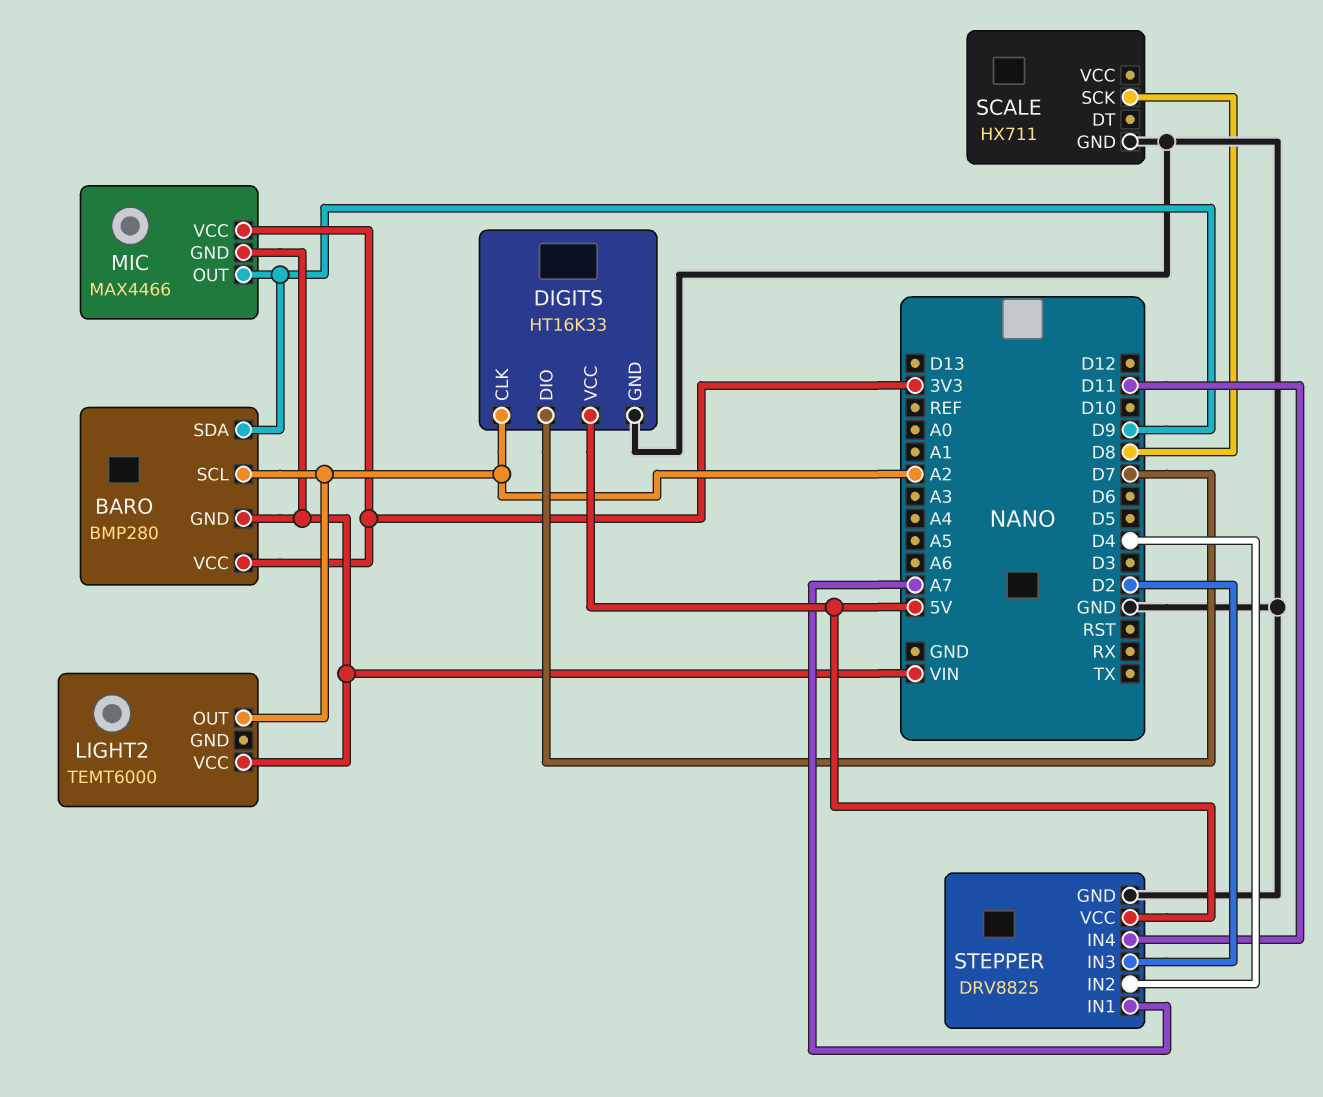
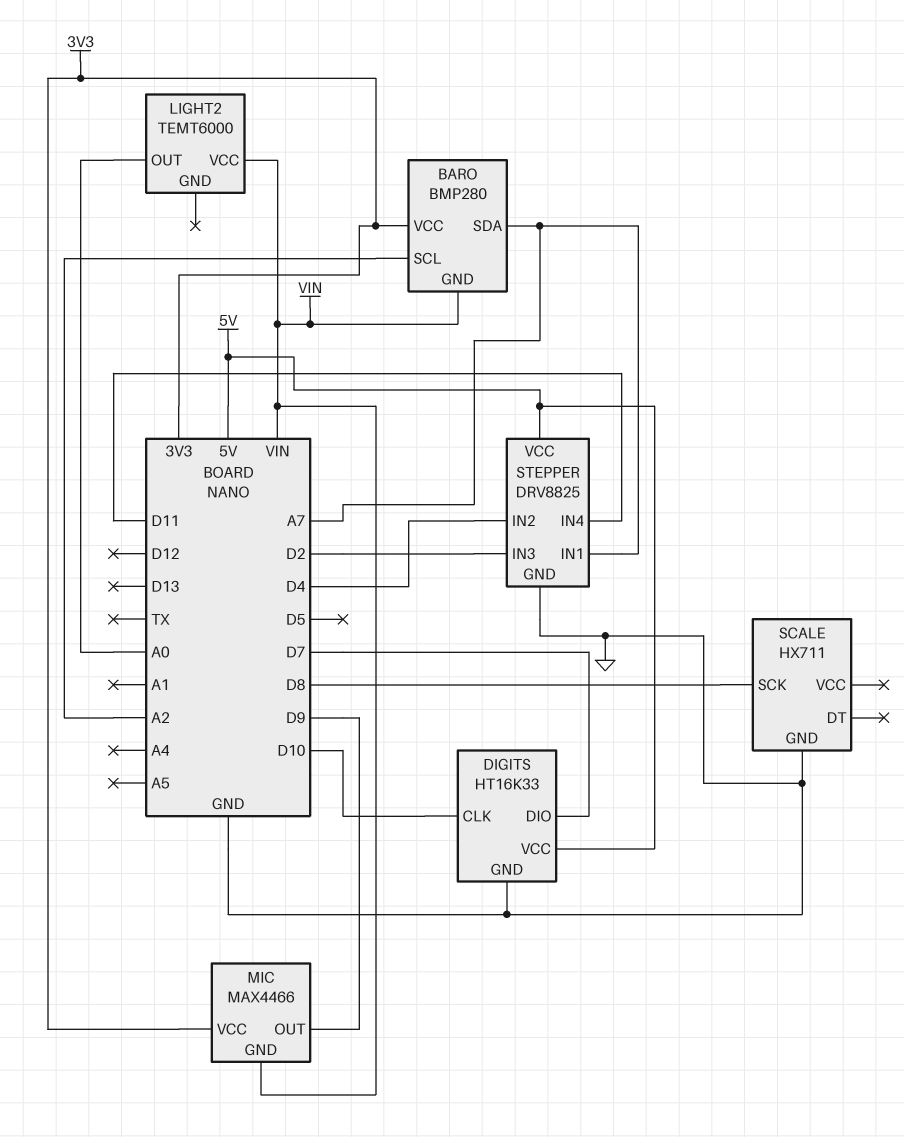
BARO pin SDA: D9 -> A7
DIGITS pin CLK: A2 -> D10
LIGHT2 pin OUT: A2 -> A0

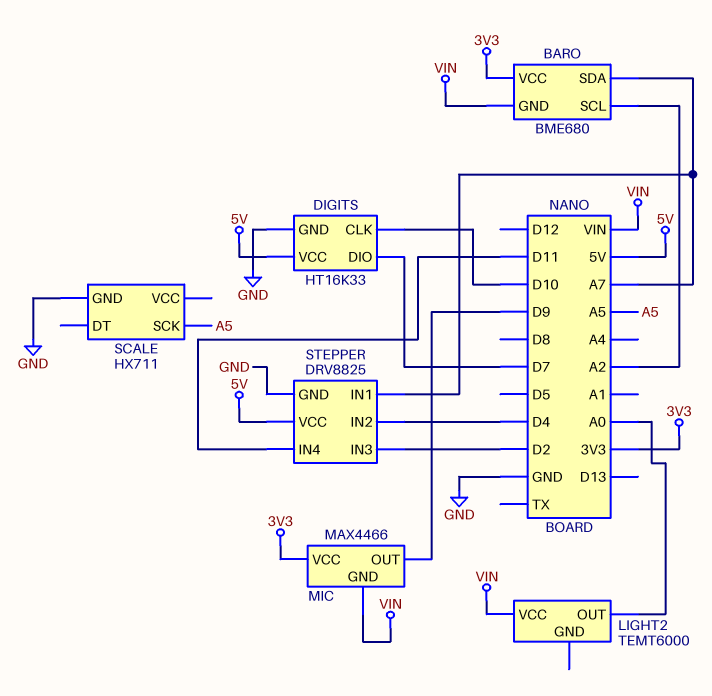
BARO: BMP280 -> BME680
SCALE pin SCK: D8 -> A5

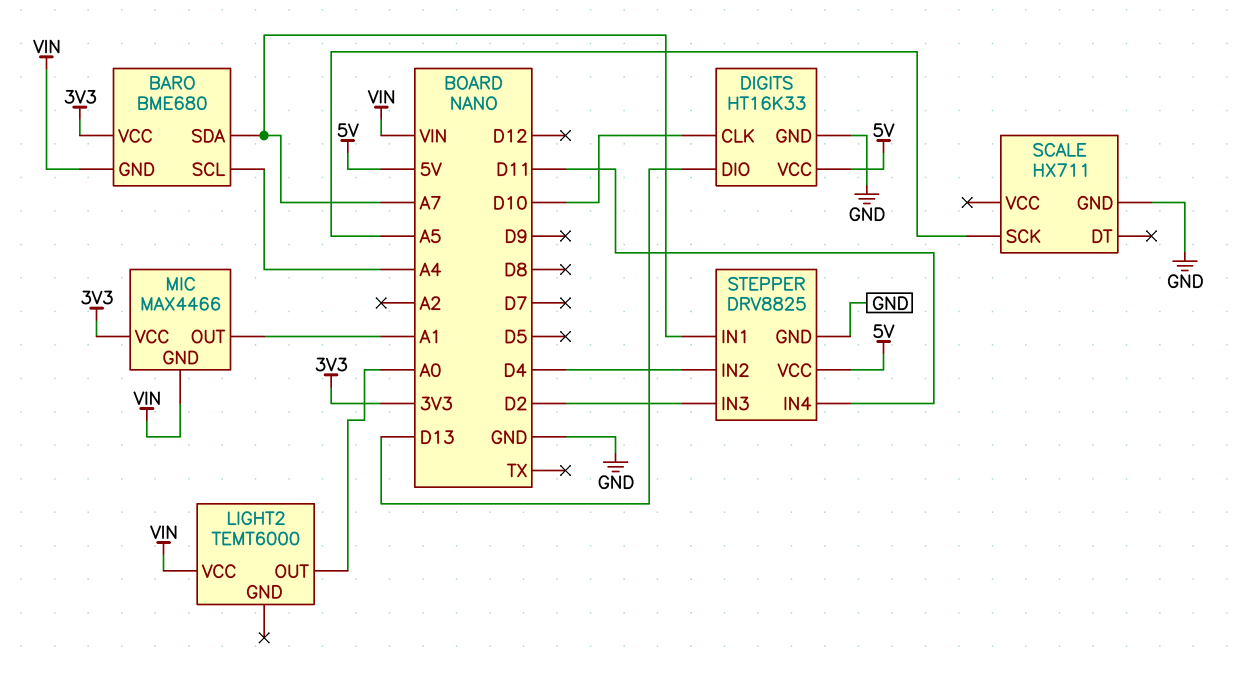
BARO pin SCL: A2 -> A4
DIGITS pin DIO: D7 -> D13
MIC pin OUT: D9 -> A1

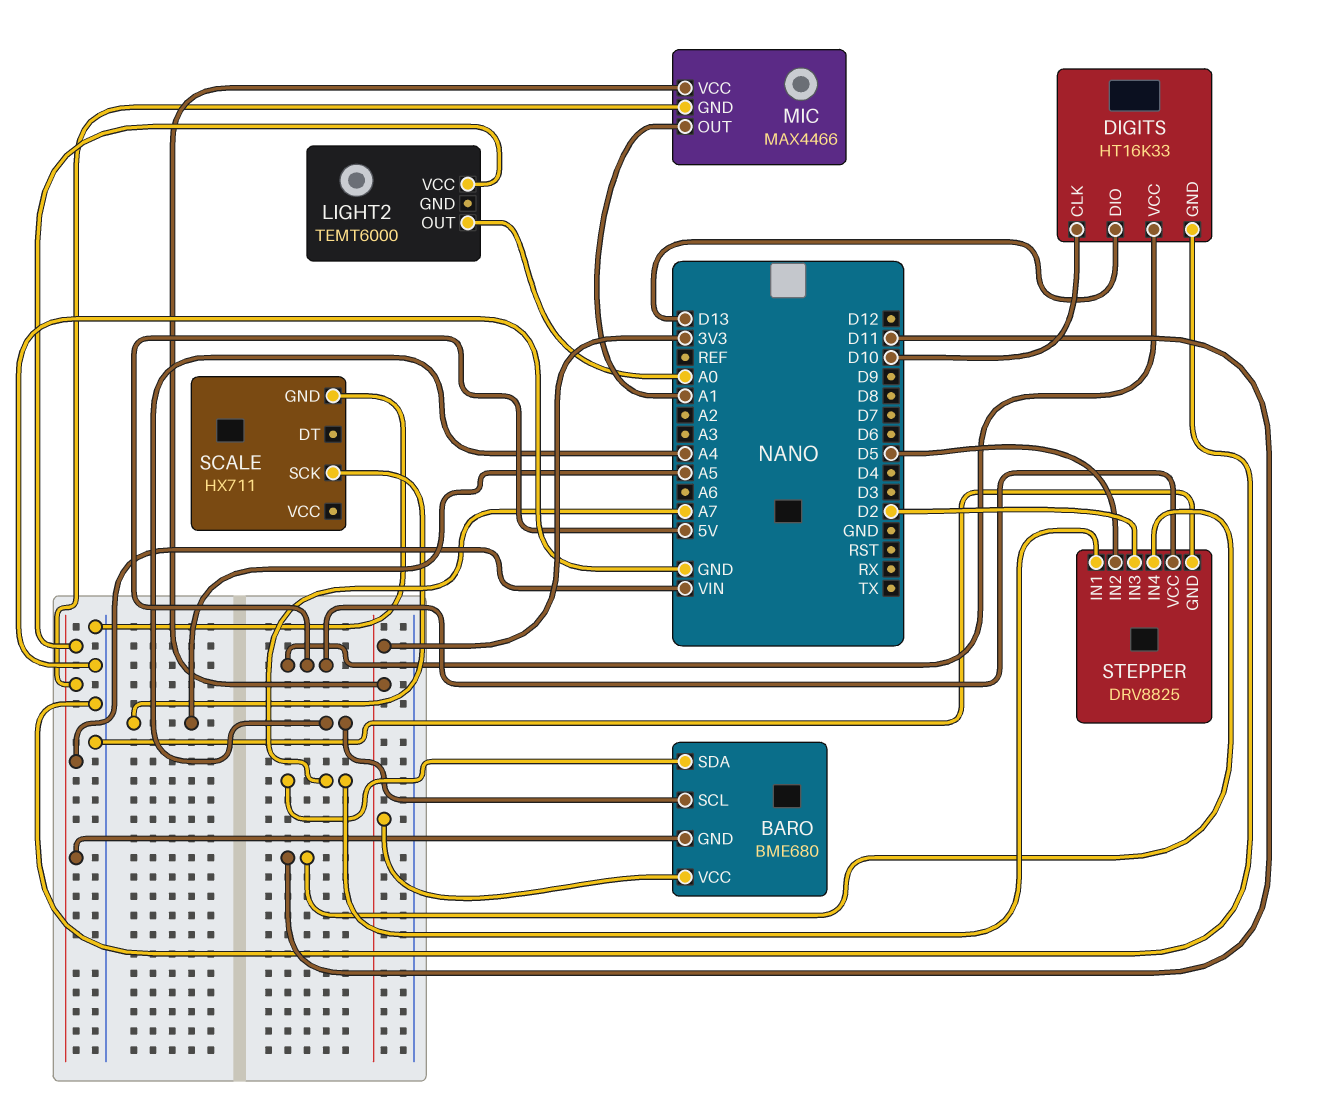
STEPPER pin IN2: D4 -> D5

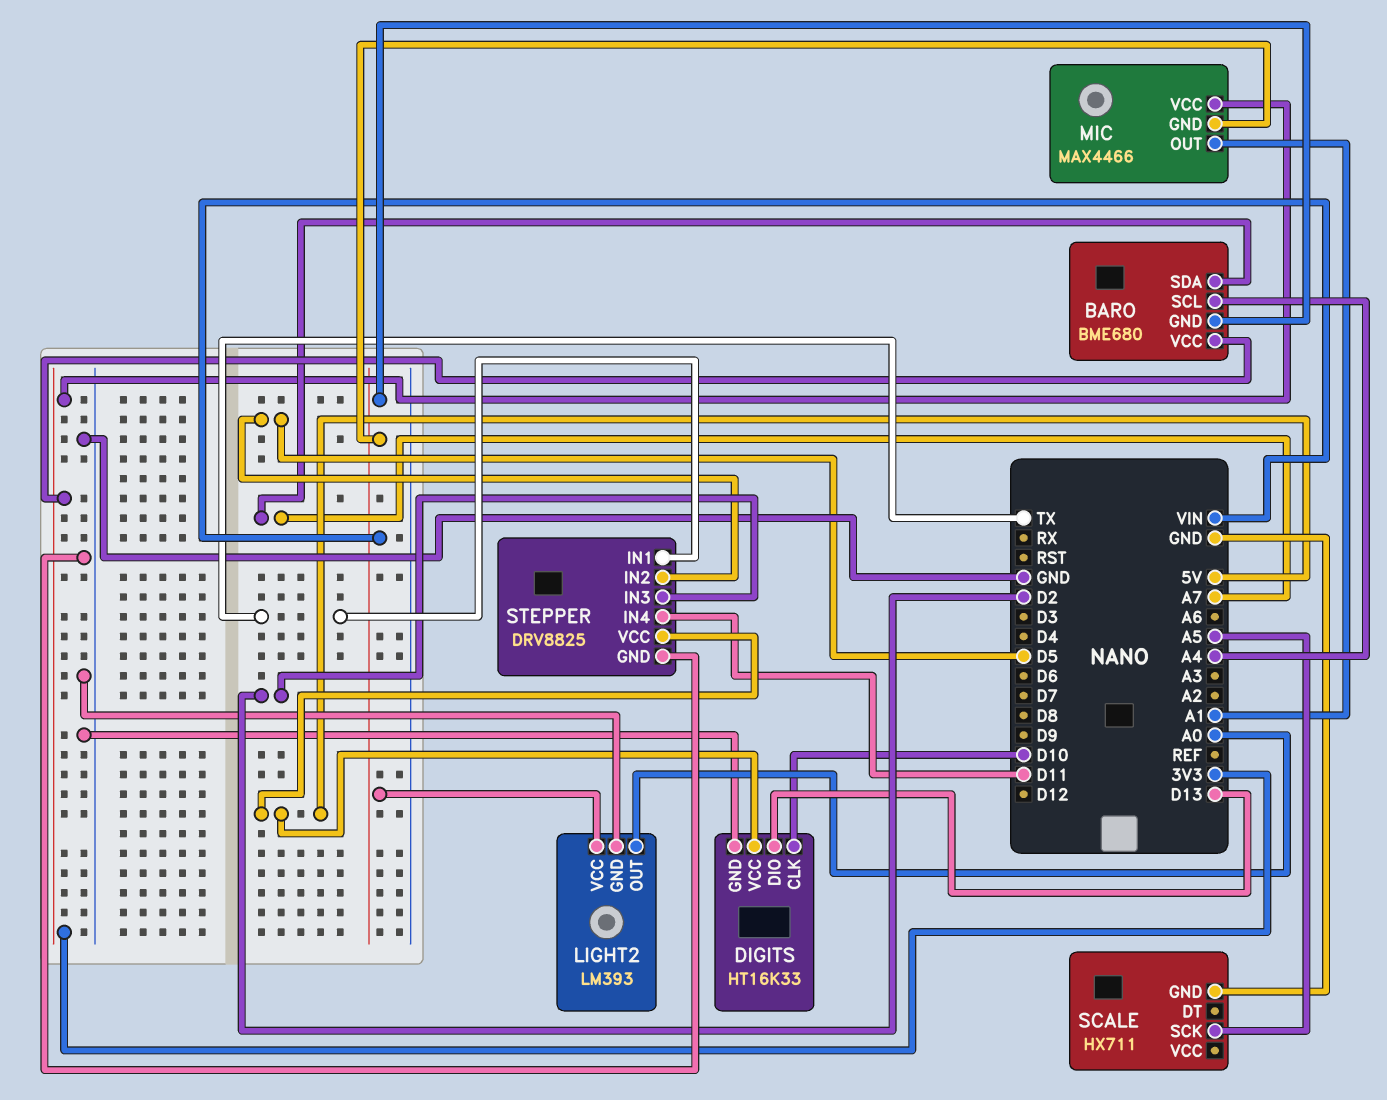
LIGHT2: TEMT6000 -> LM393
LIGHT2 pin GND: none -> GND
STEPPER pin IN1: A7 -> TX

